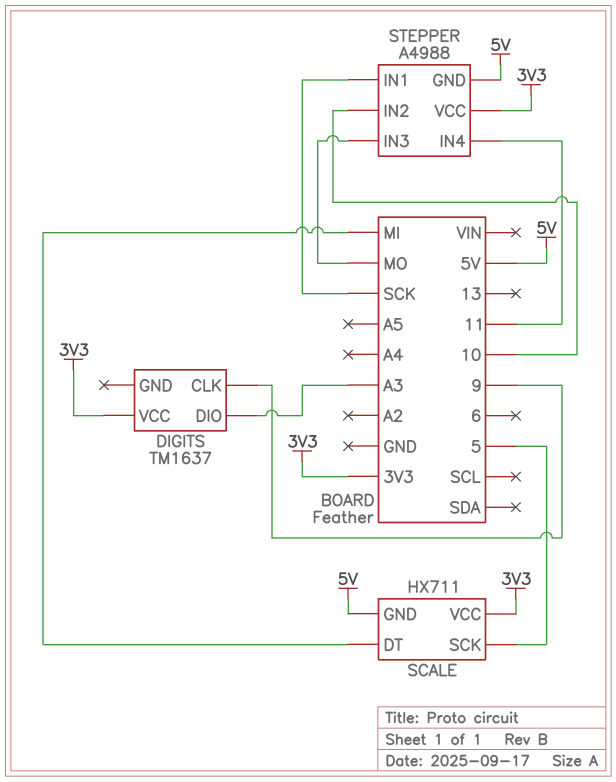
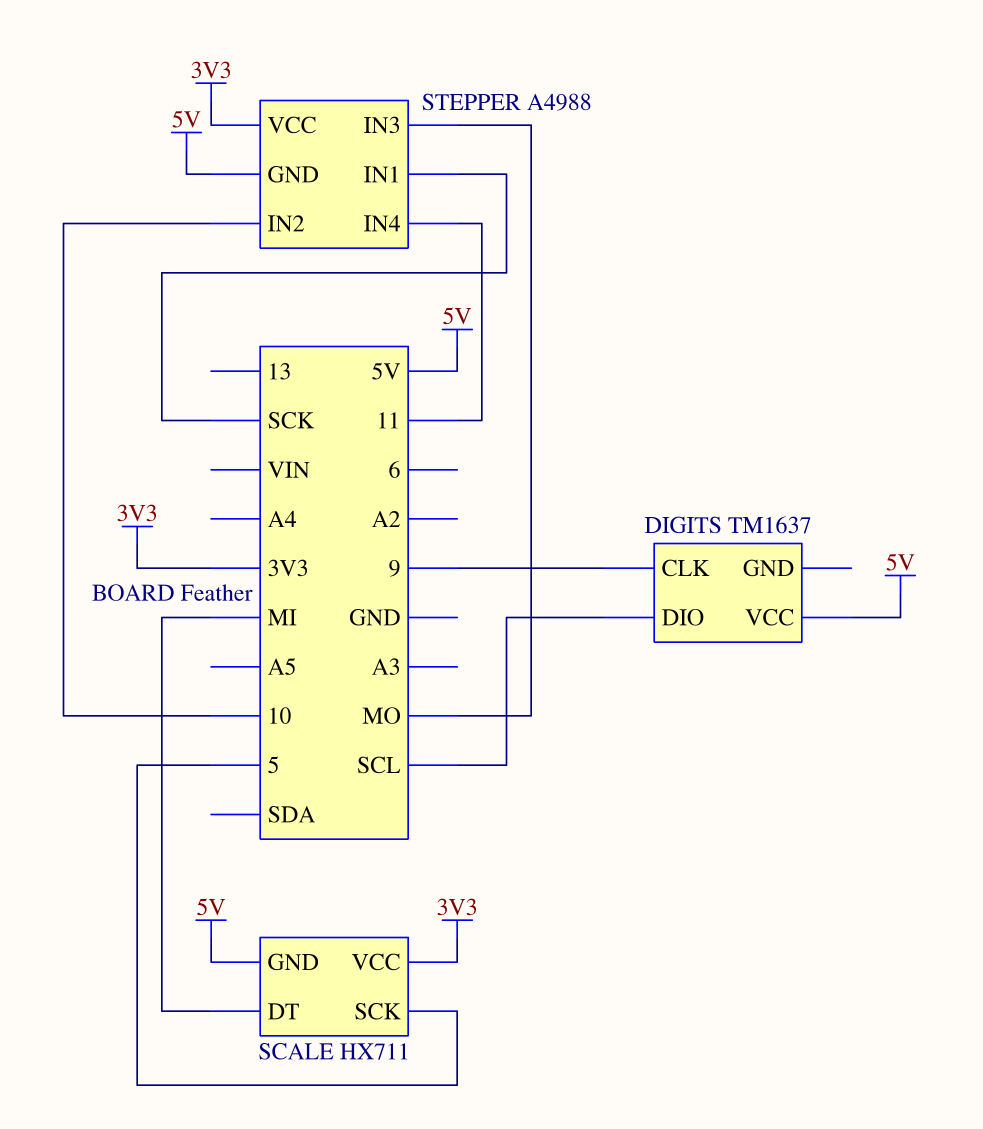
DIGITS pin DIO: A3 -> SCL
DIGITS pin VCC: 3V3 -> 5V

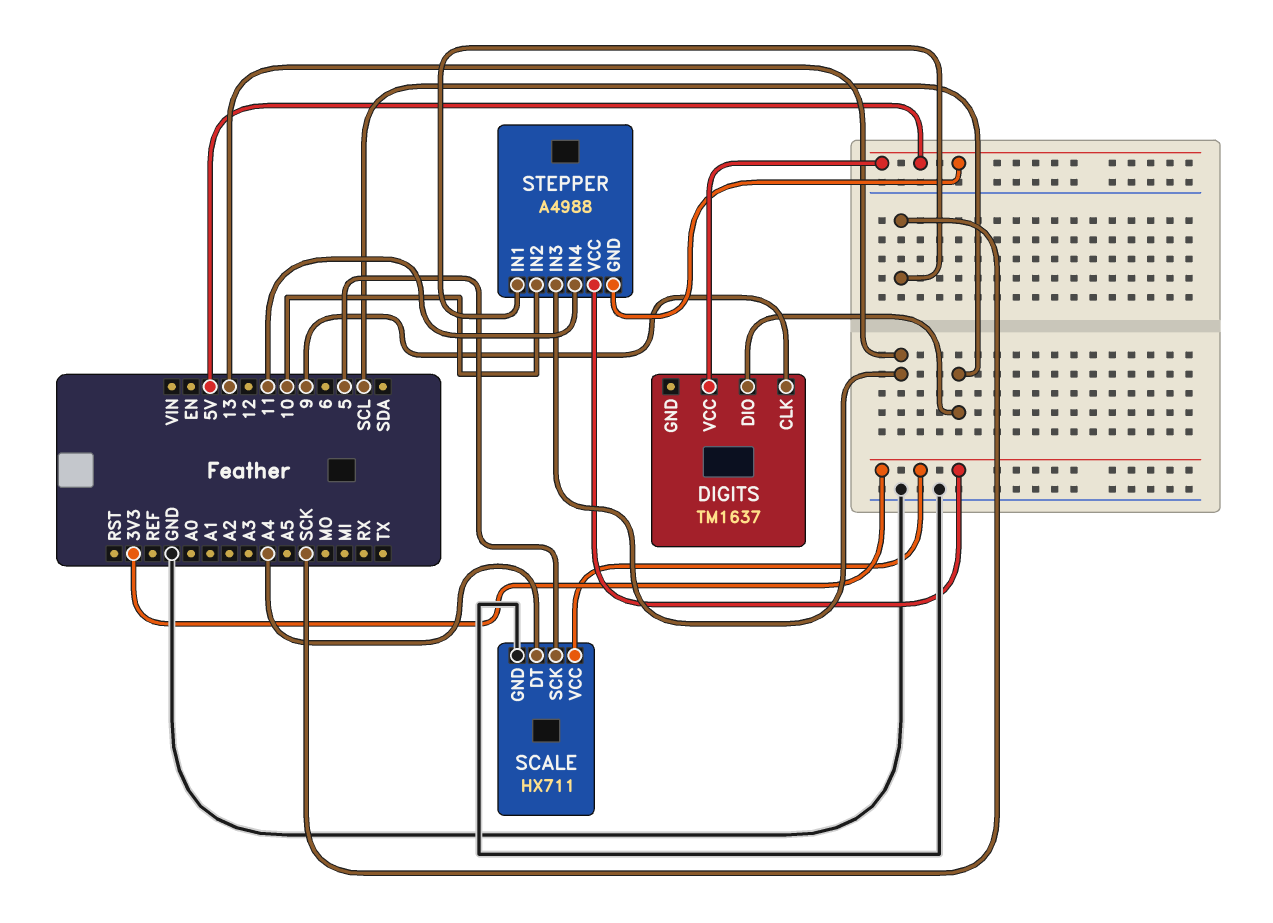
SCALE pin DT: MI -> A4
SCALE pin GND: 5V -> GND
STEPPER pin IN3: MO -> 13

